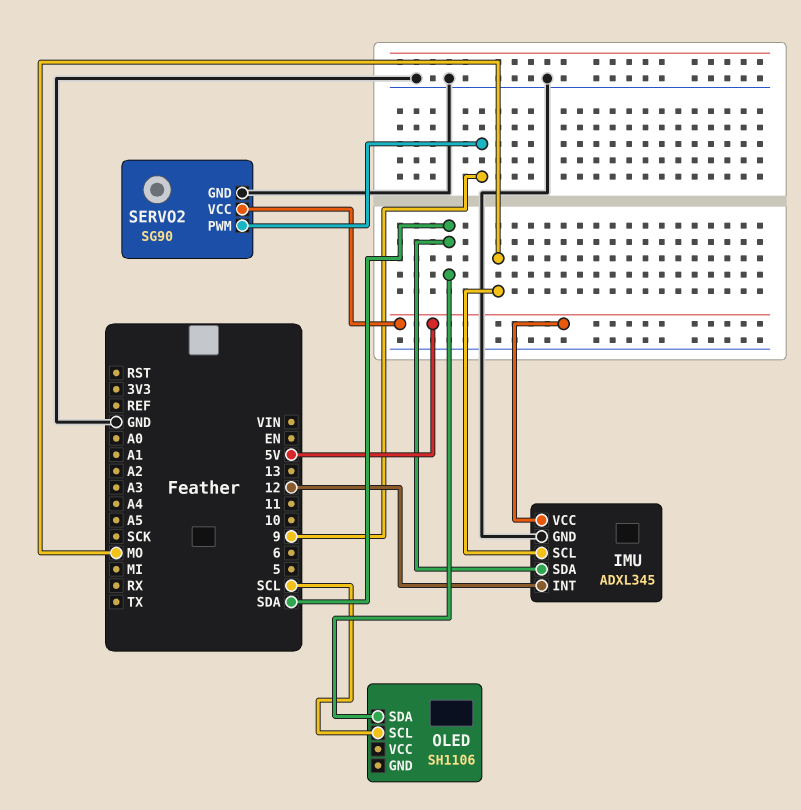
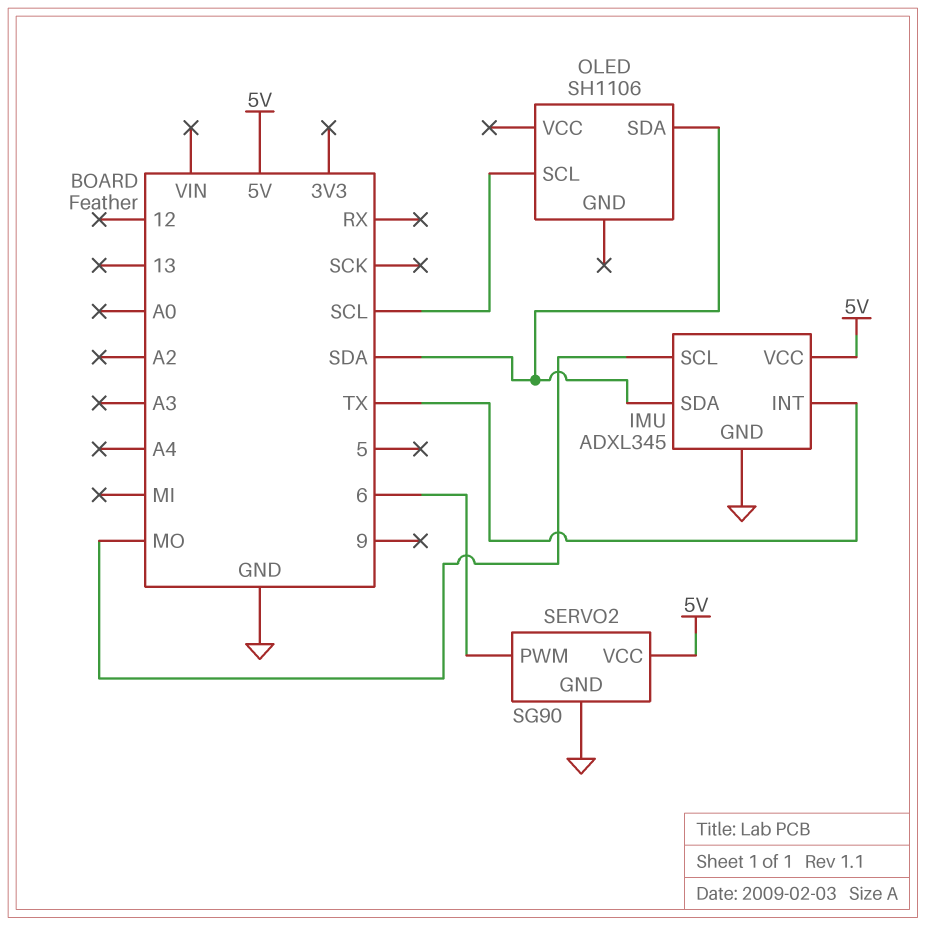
IMU pin INT: 12 -> TX
SERVO2 pin PWM: 9 -> 6

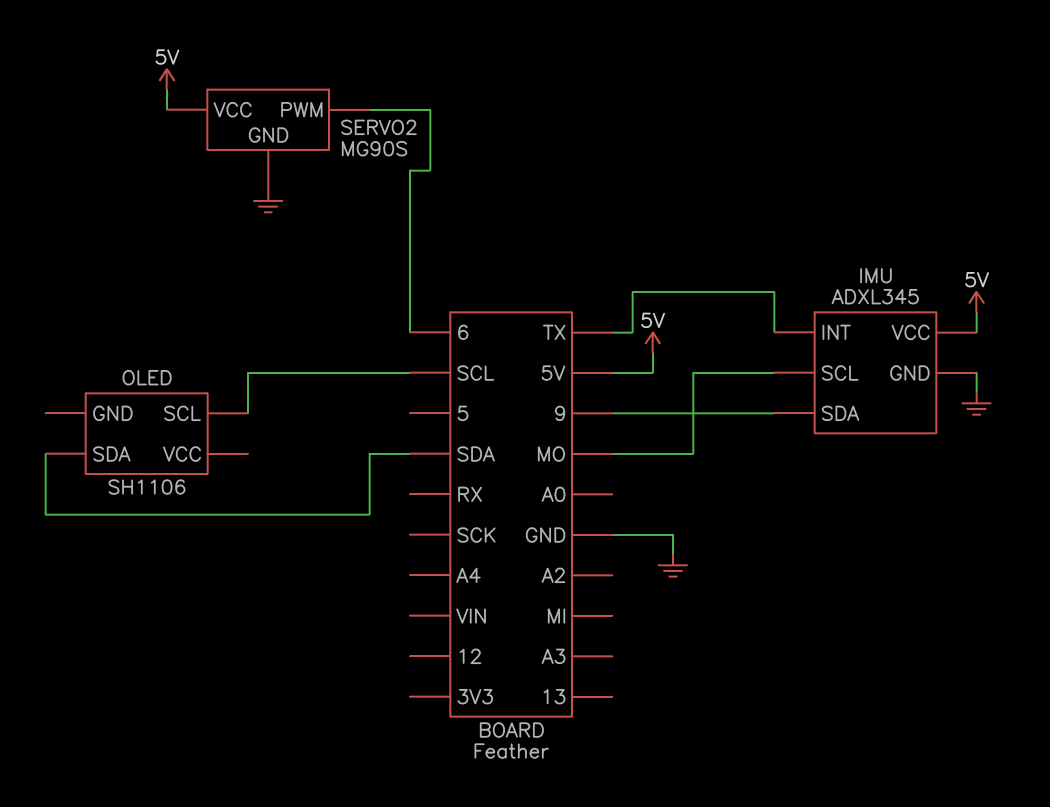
IMU pin SDA: SDA -> 9
SERVO2: SG90 -> MG90S

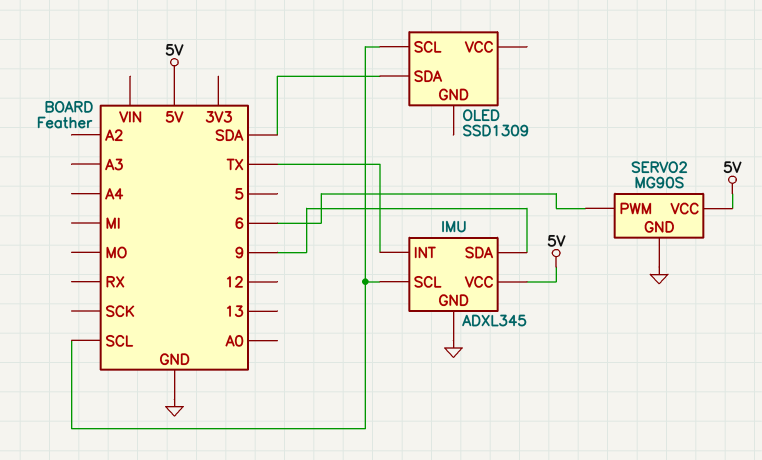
IMU pin SCL: MO -> SCL
OLED: SH1106 -> SSD1309

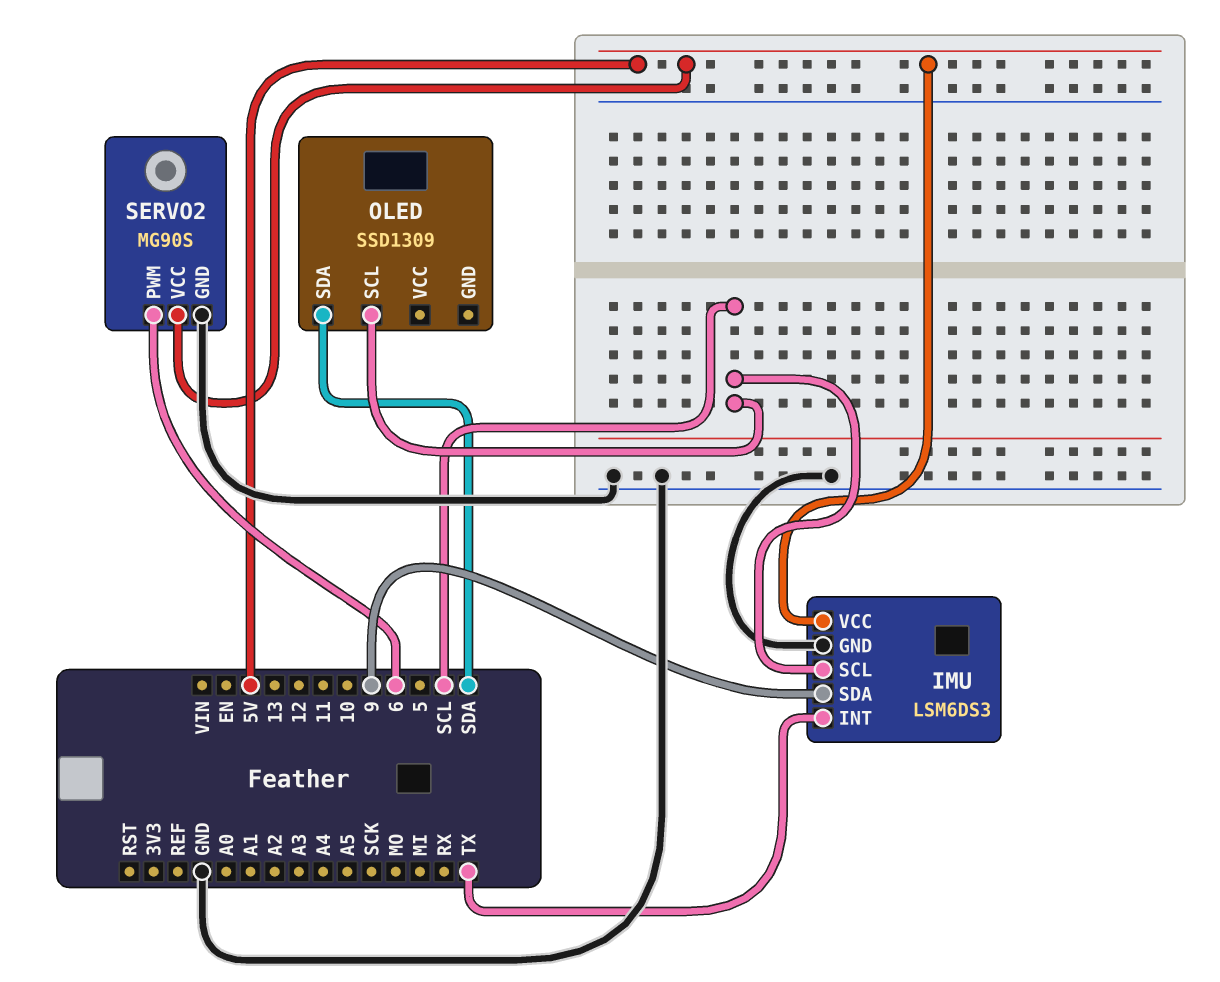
IMU: ADXL345 -> LSM6DS3

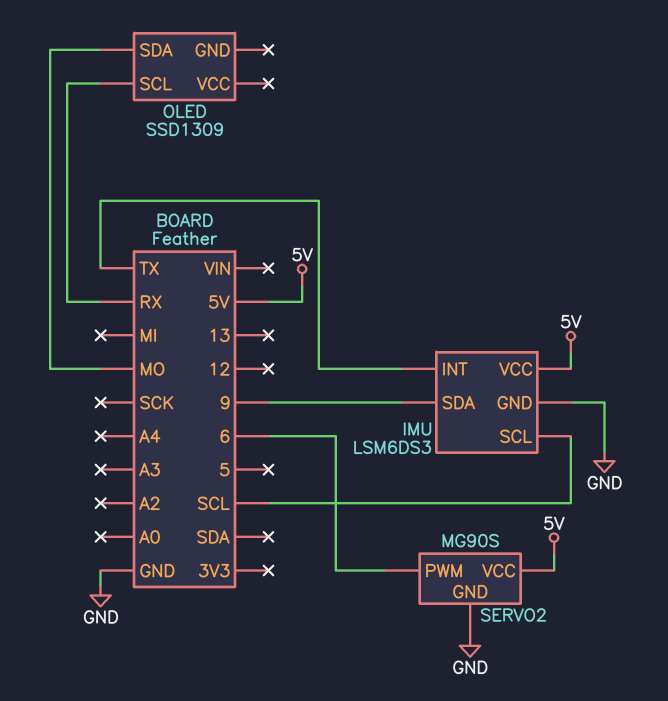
OLED pin SCL: SCL -> RX
OLED pin SDA: SDA -> MO

